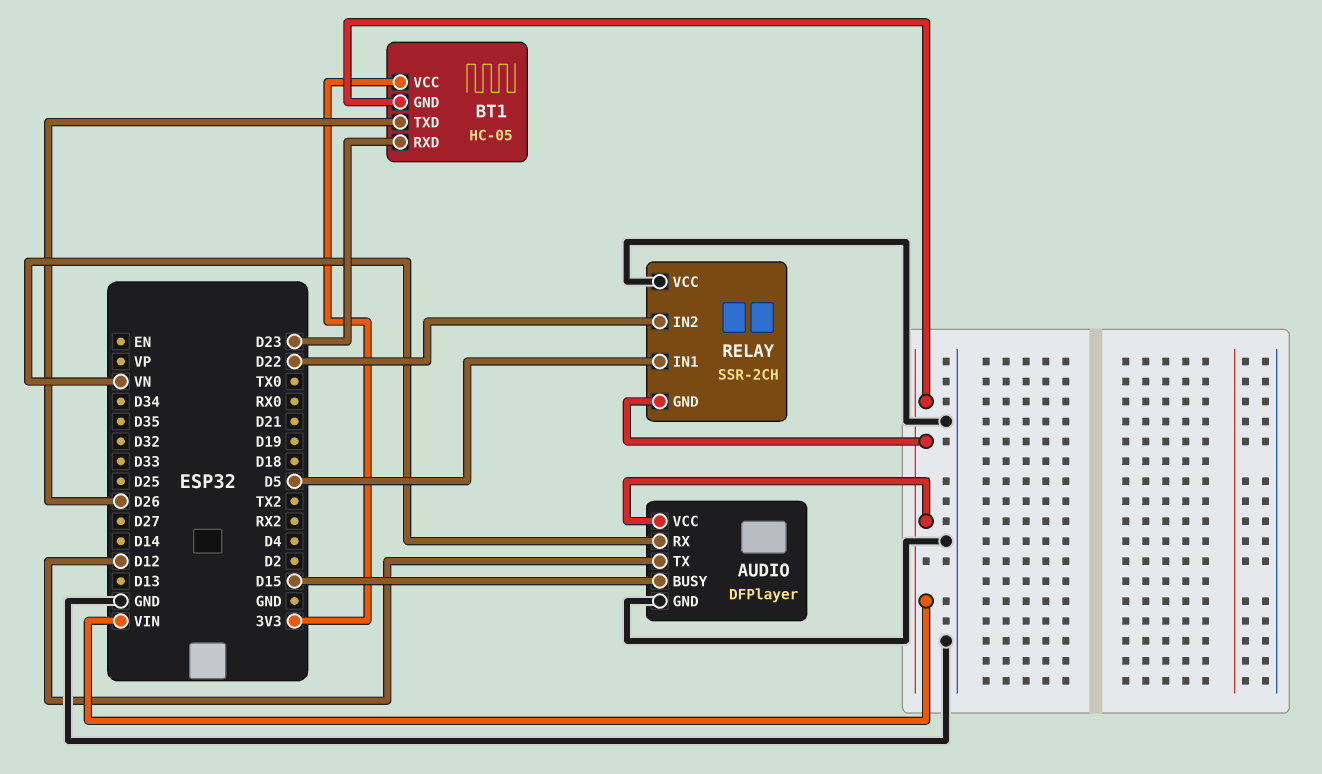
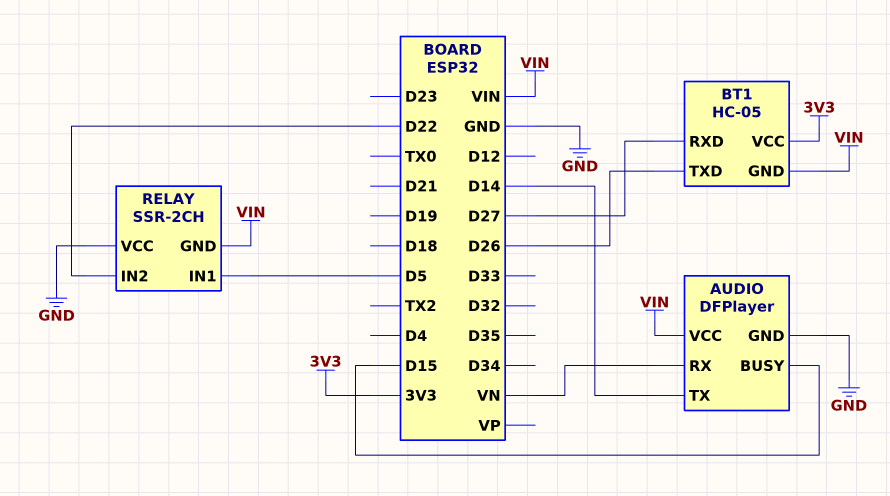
AUDIO pin TX: D12 -> D14
BT1 pin RXD: D23 -> D27

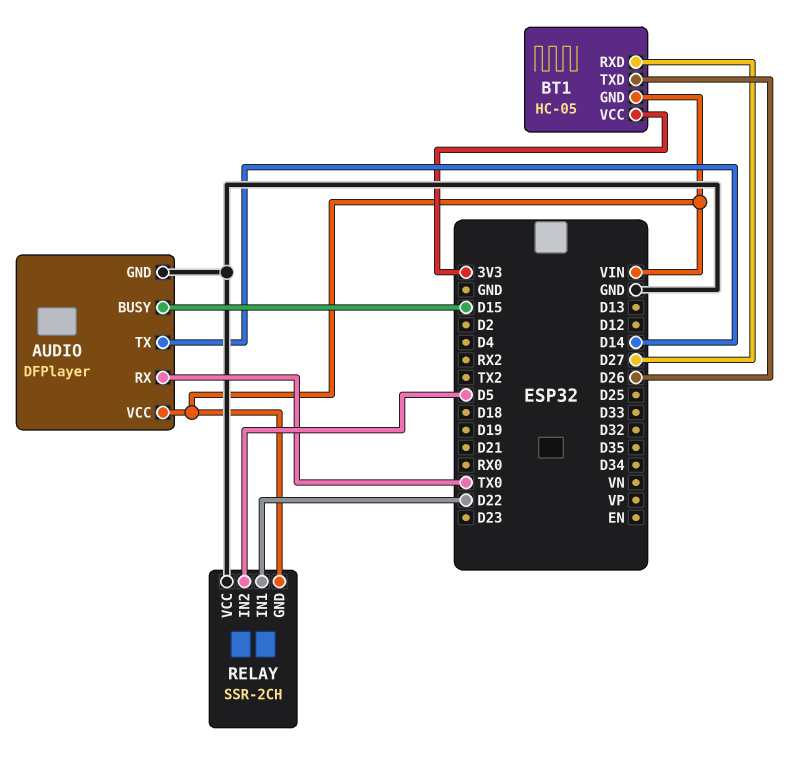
AUDIO pin RX: VN -> TX0
RELAY pin IN1: D5 -> D22
RELAY pin IN2: D22 -> D5

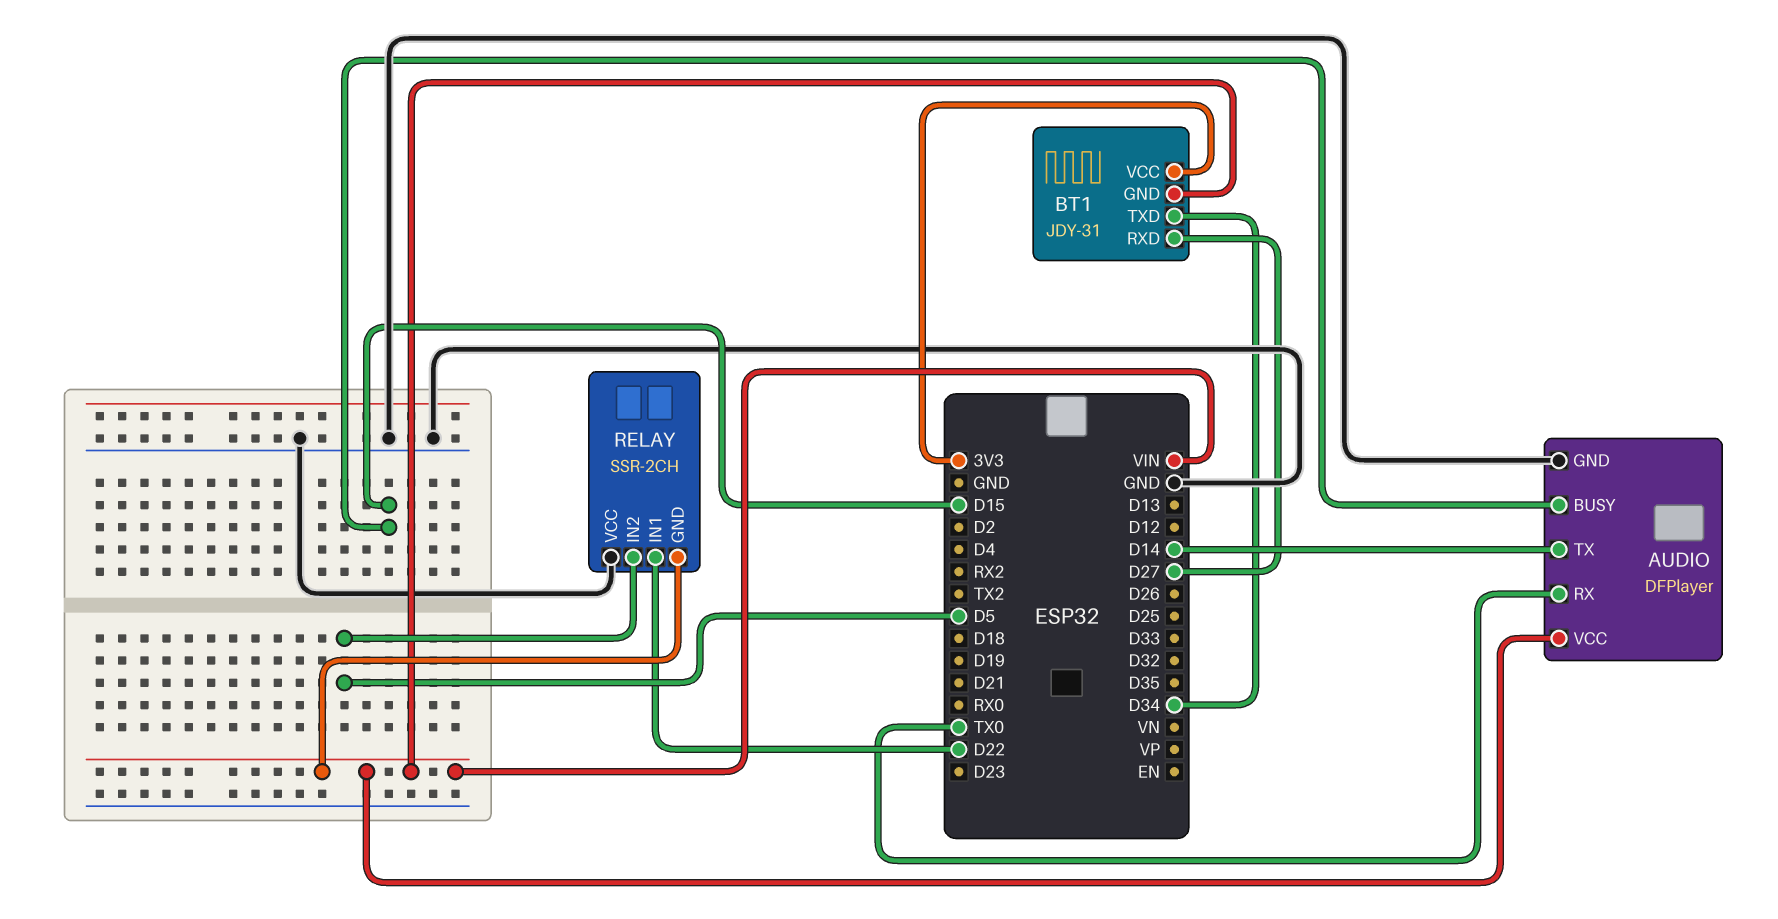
BT1: HC-05 -> JDY-31
BT1 pin TXD: D26 -> D34

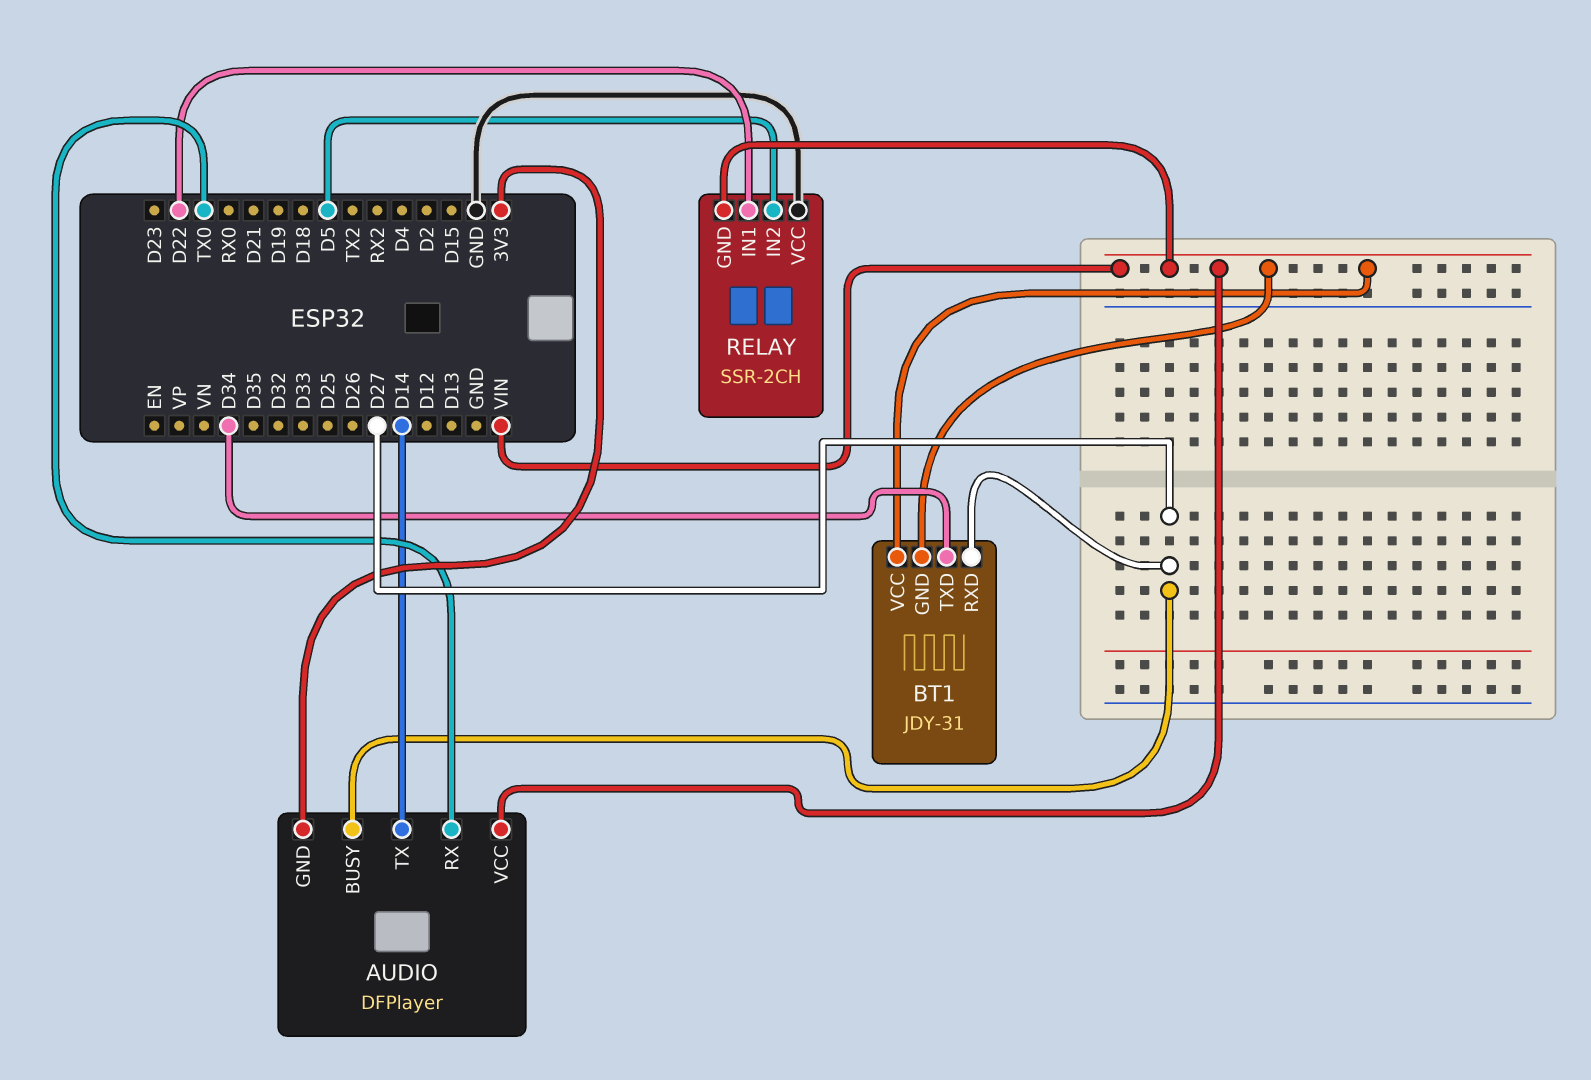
AUDIO pin BUSY: D15 -> D27
AUDIO pin GND: GND -> 3V3
BT1 pin VCC: 3V3 -> VIN

